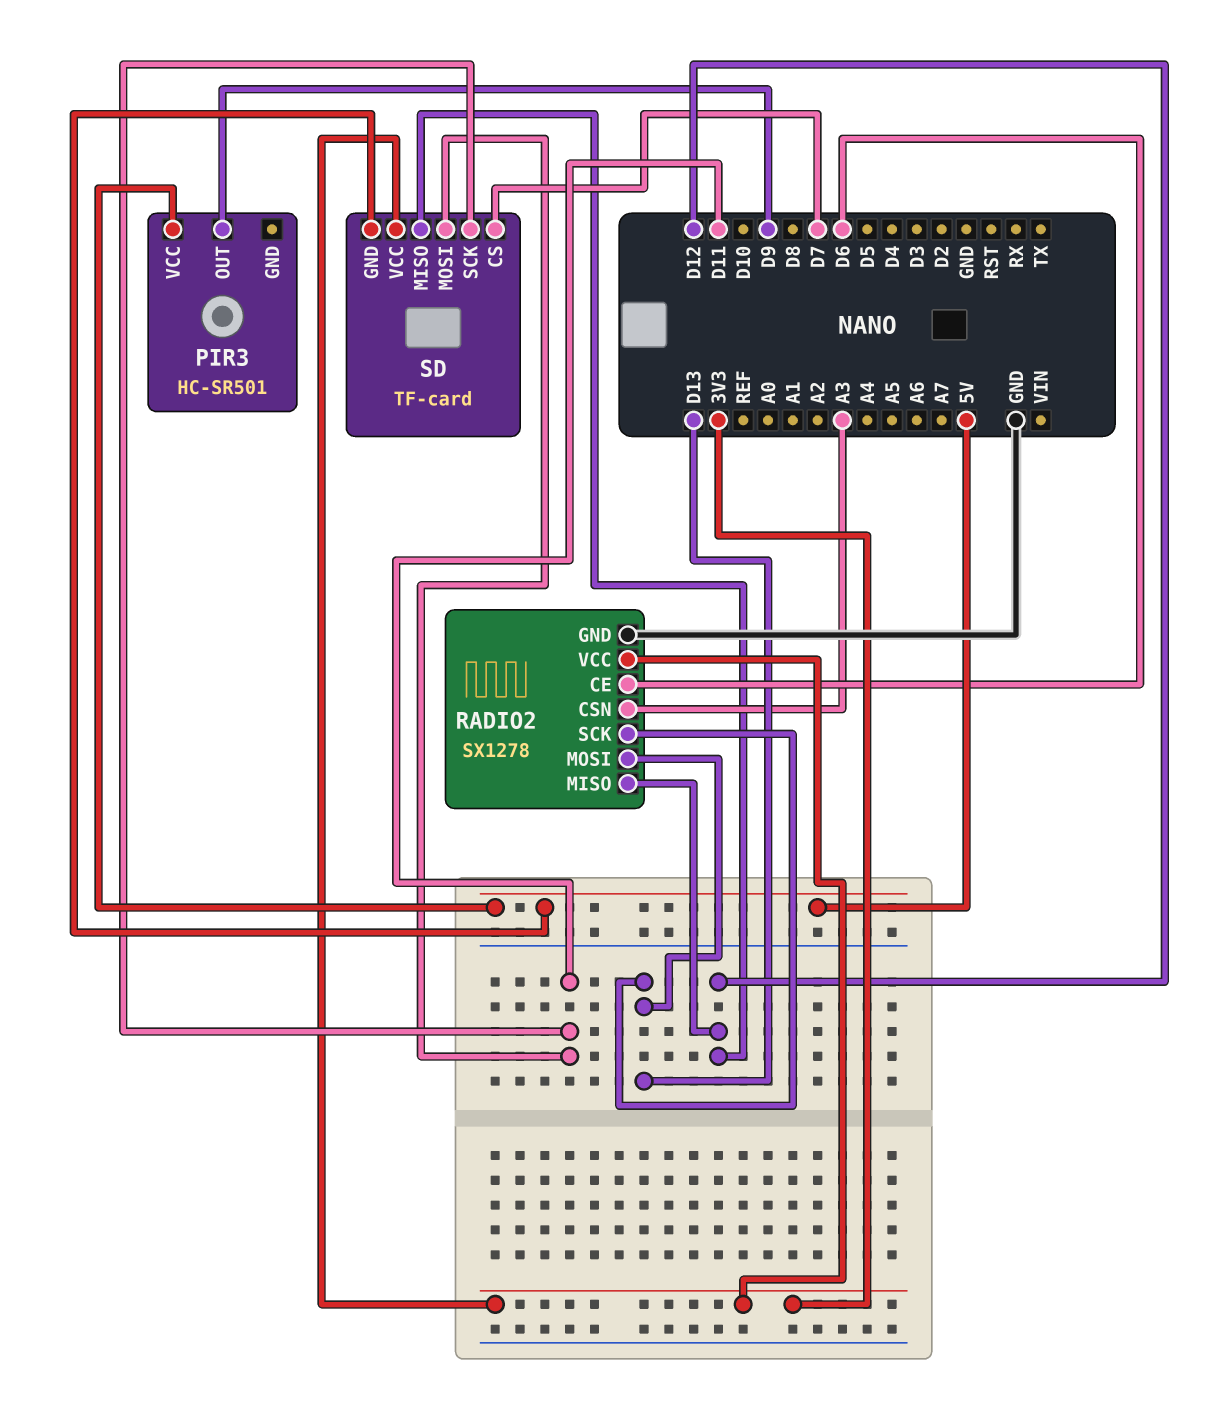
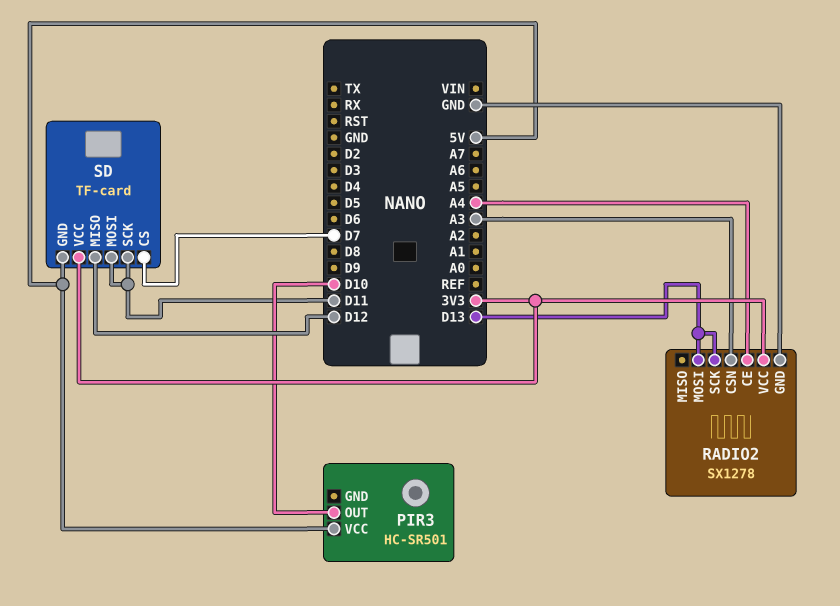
PIR3 pin OUT: D9 -> D10
RADIO2 pin CE: D6 -> A4
RADIO2 pin MISO: D12 -> none

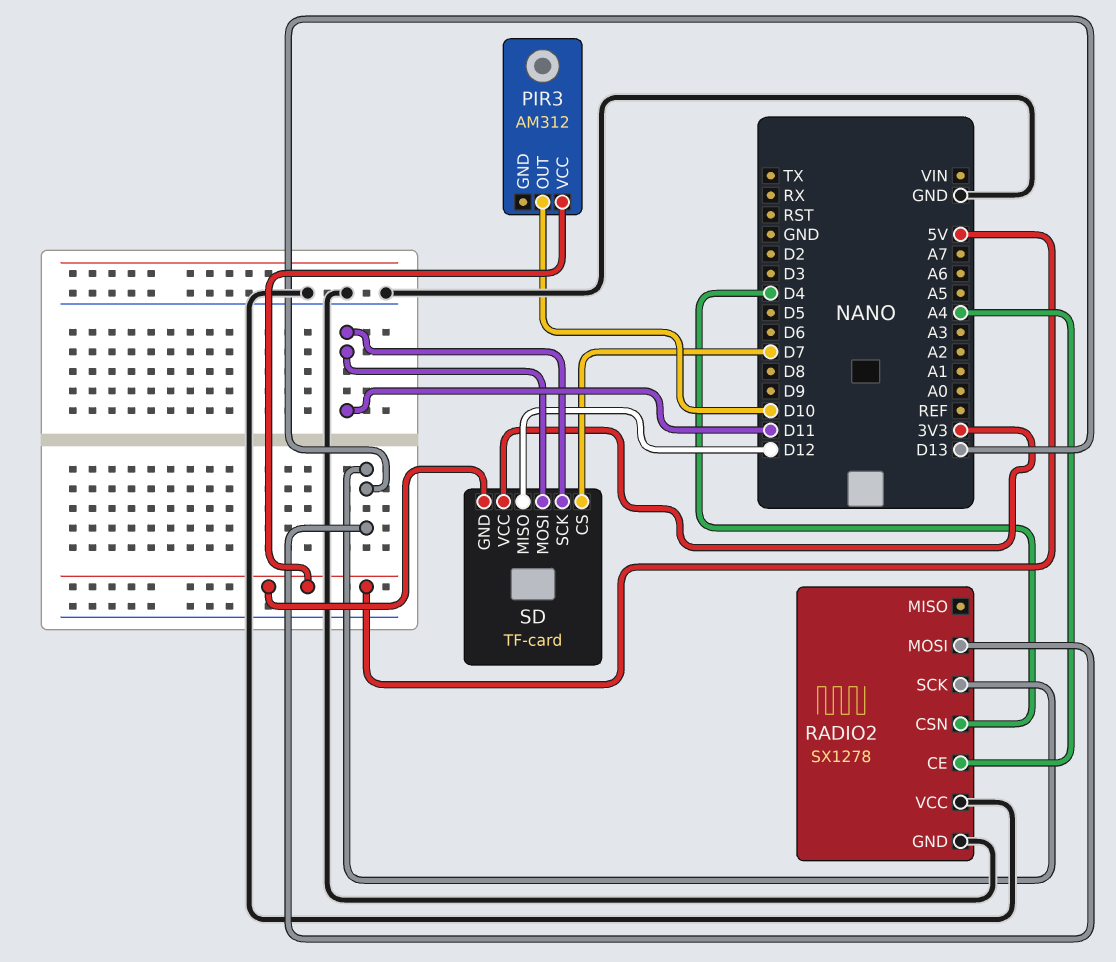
PIR3: HC-SR501 -> AM312
RADIO2 pin CSN: A3 -> D4
RADIO2 pin VCC: 3V3 -> GND

